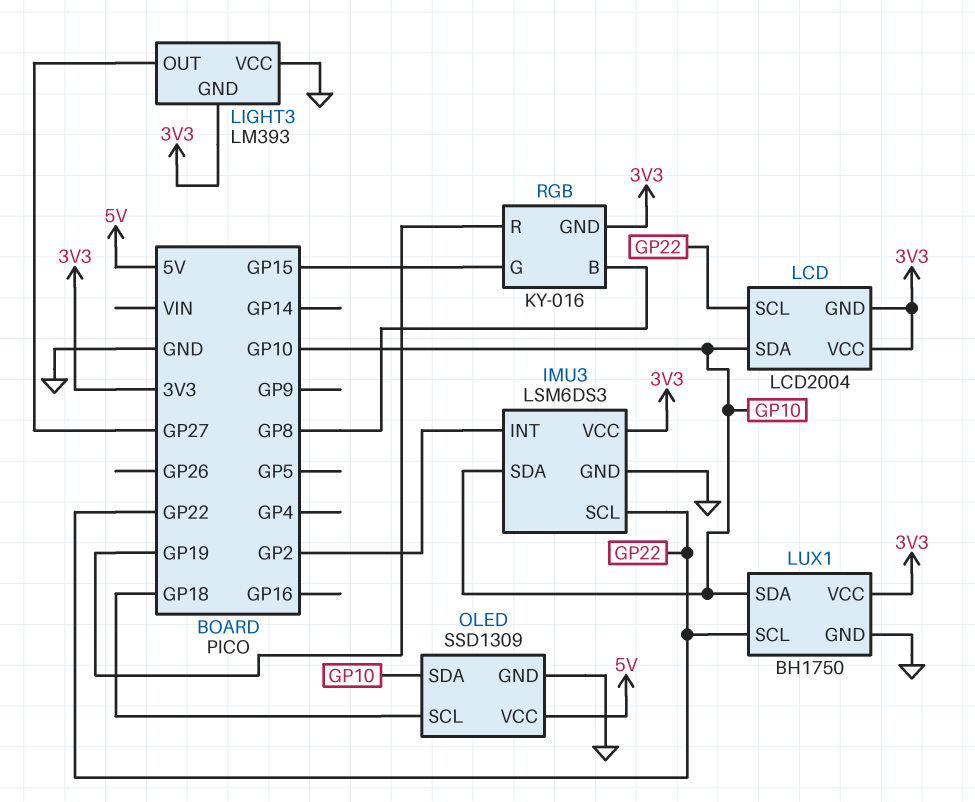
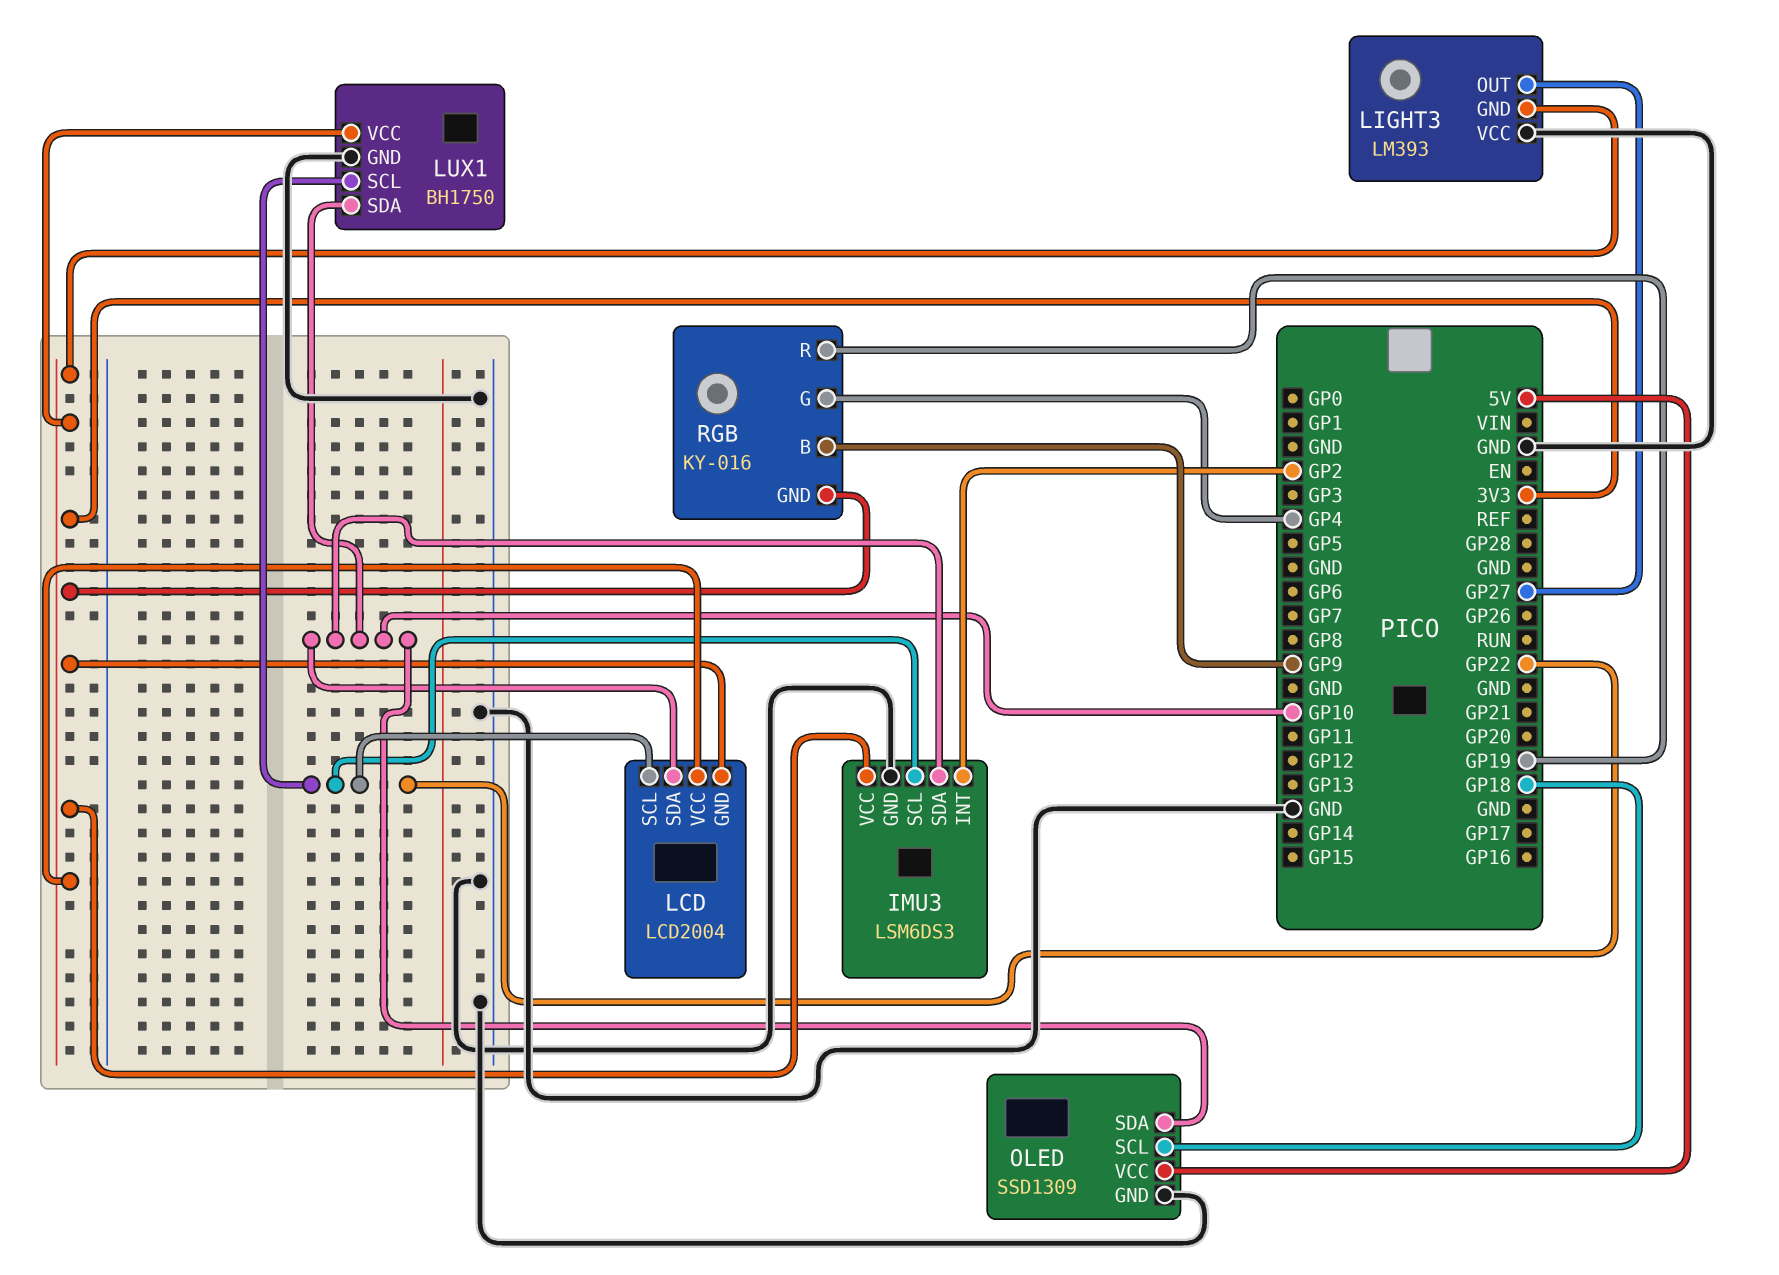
RGB pin B: GP8 -> GP9
RGB pin G: GP15 -> GP4

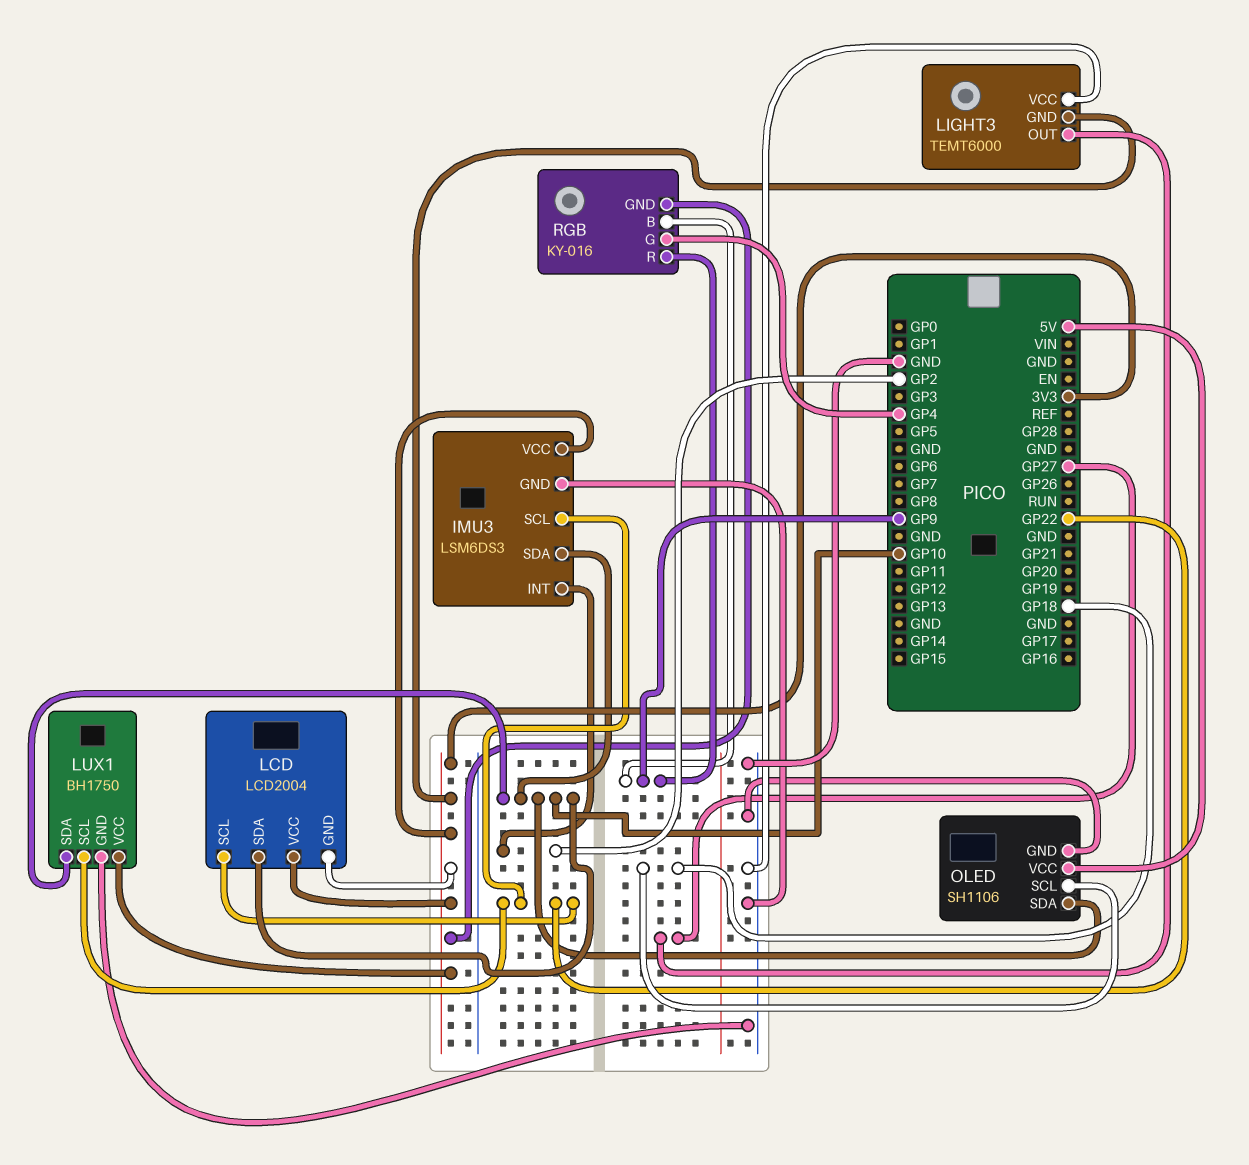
LIGHT3: LM393 -> TEMT6000
OLED: SSD1309 -> SH1106
RGB pin R: GP19 -> GP9

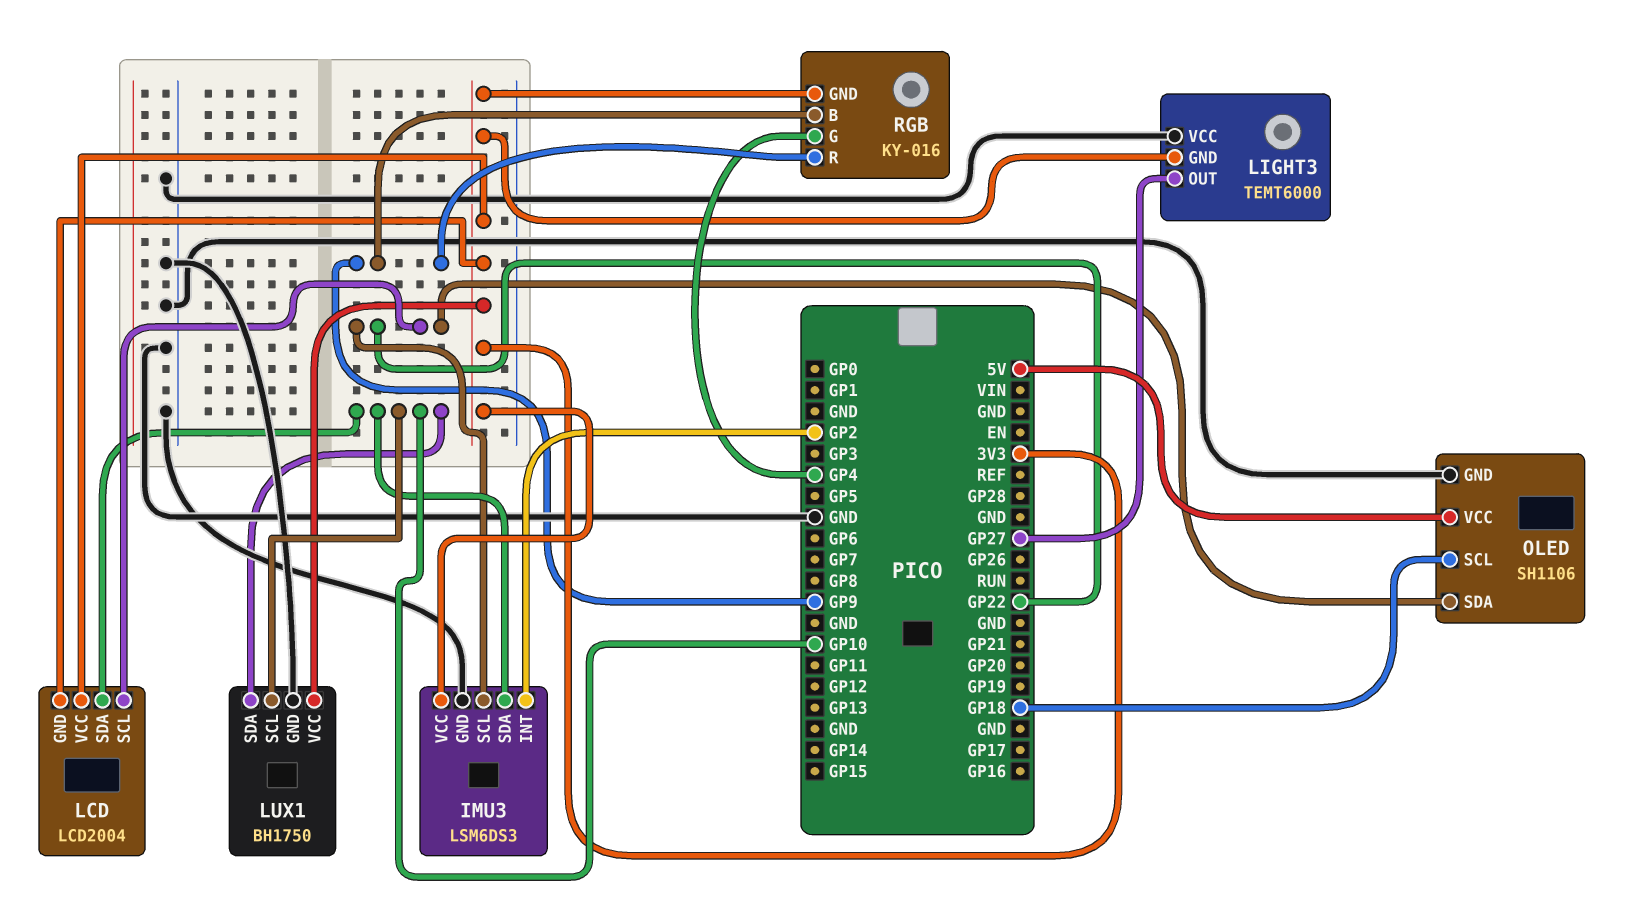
LUX1 pin SCL: GP22 -> GP10
OLED pin SDA: GP10 -> GP22

